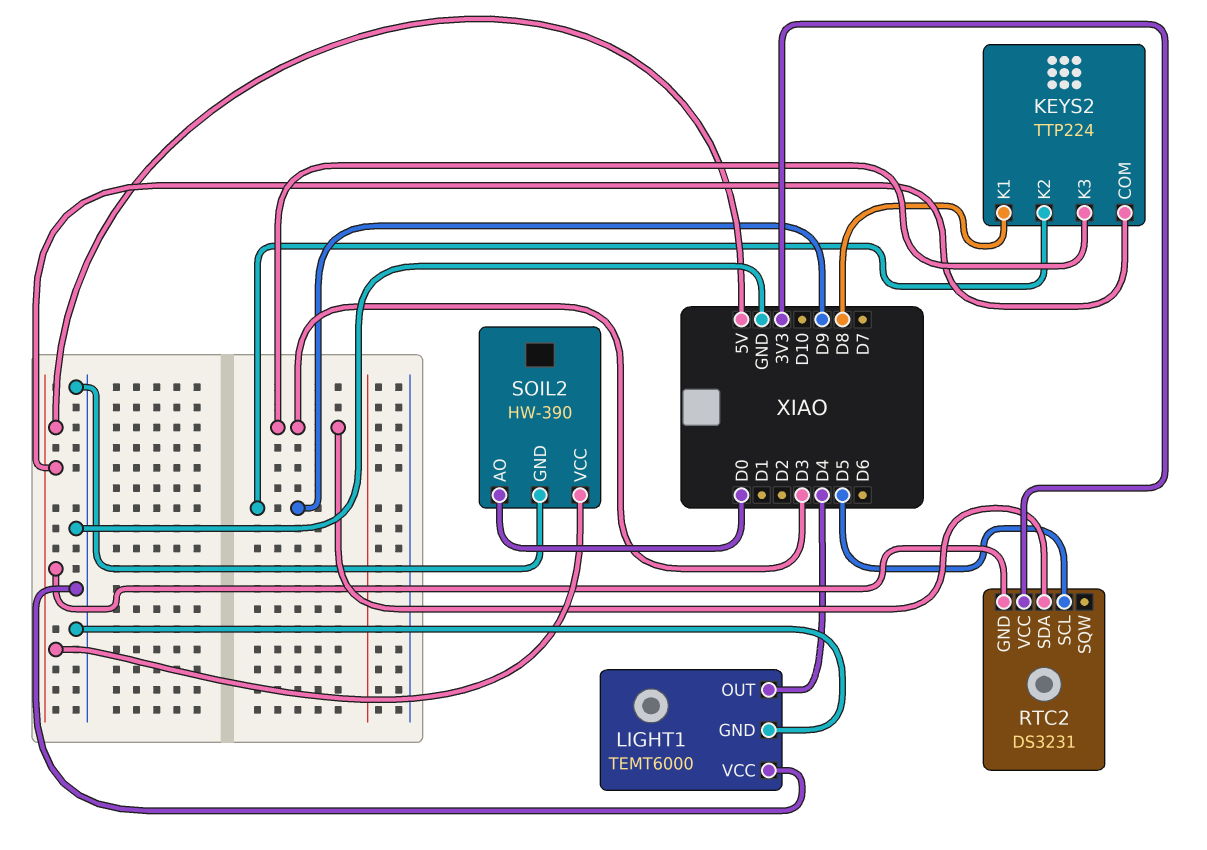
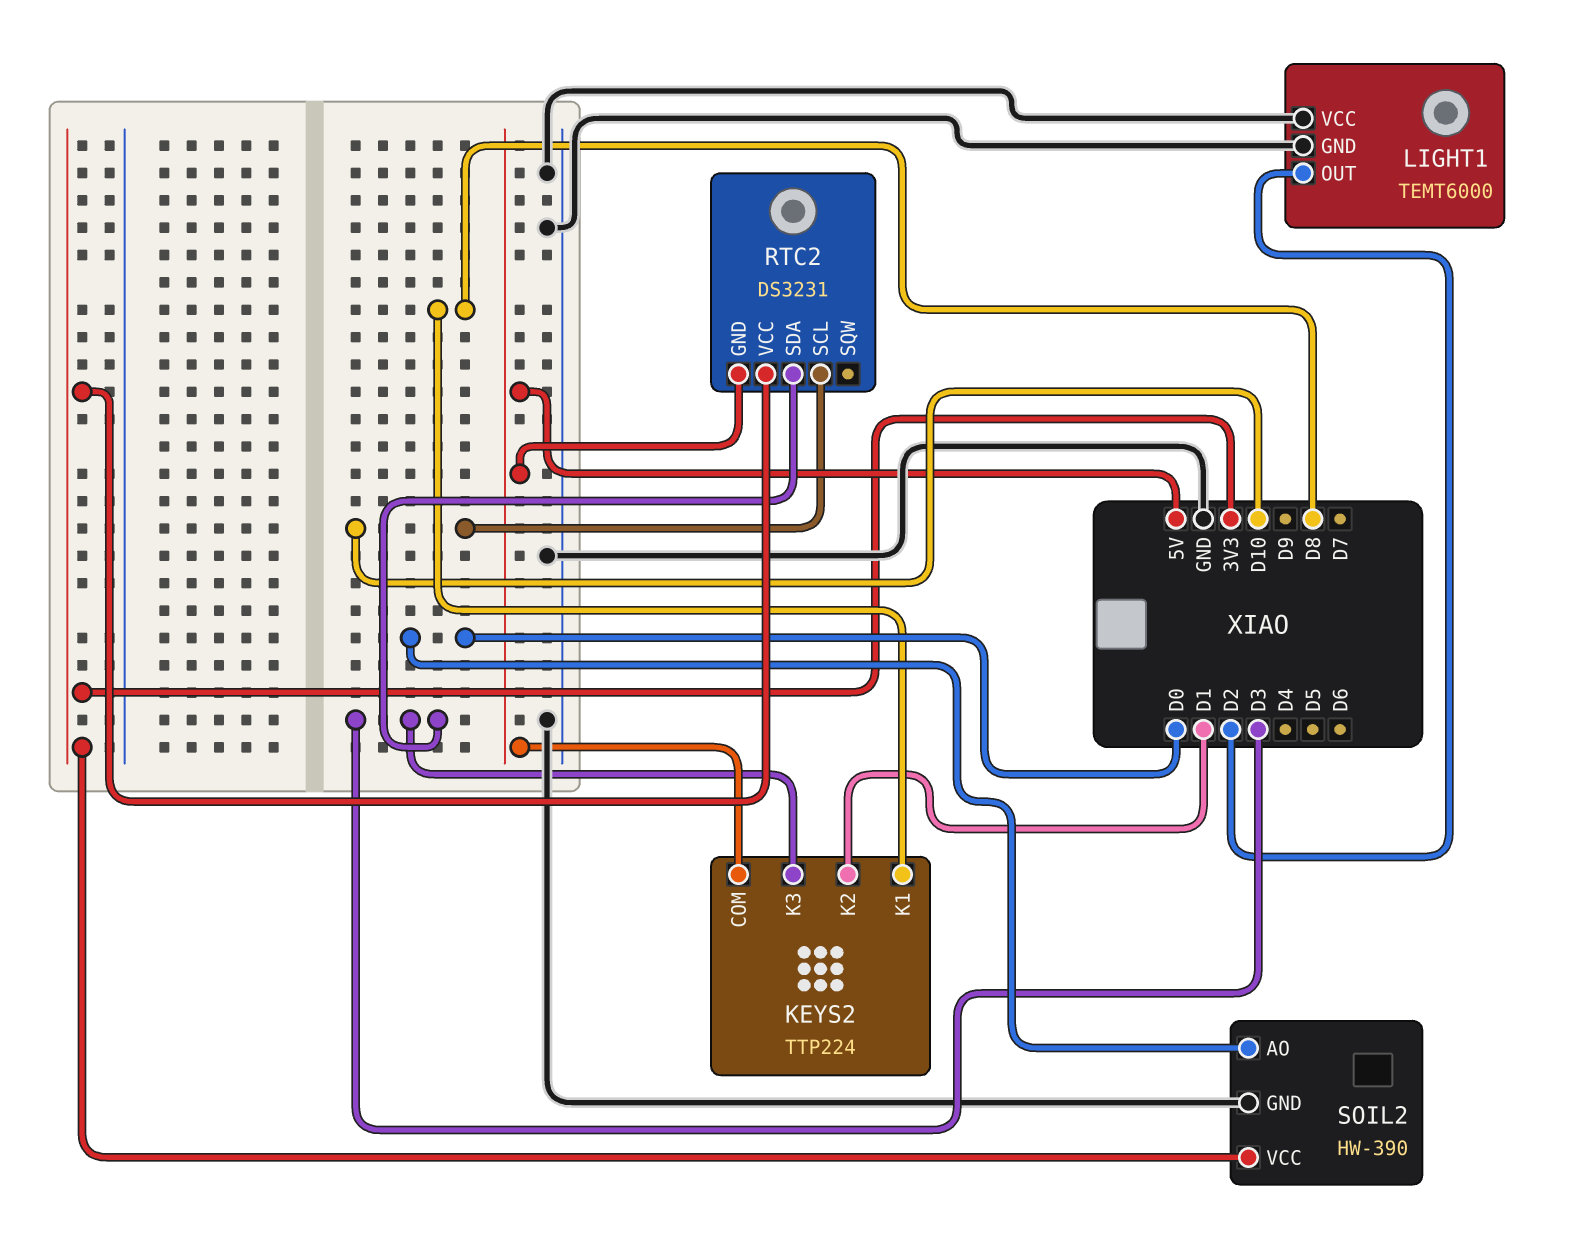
KEYS2 pin K2: D9 -> D1
LIGHT1 pin OUT: D4 -> D2
RTC2 pin SCL: D5 -> D10
SOIL2 pin VCC: 5V -> 3V3

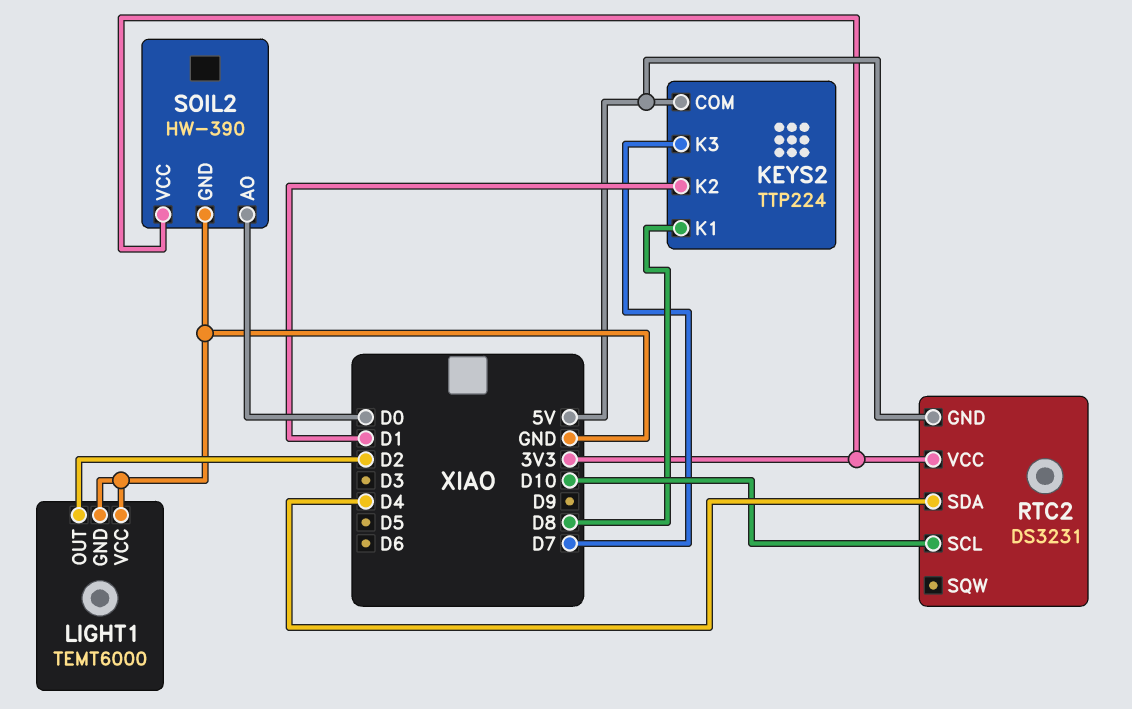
KEYS2 pin K3: D3 -> D7
RTC2 pin SDA: D3 -> D4

